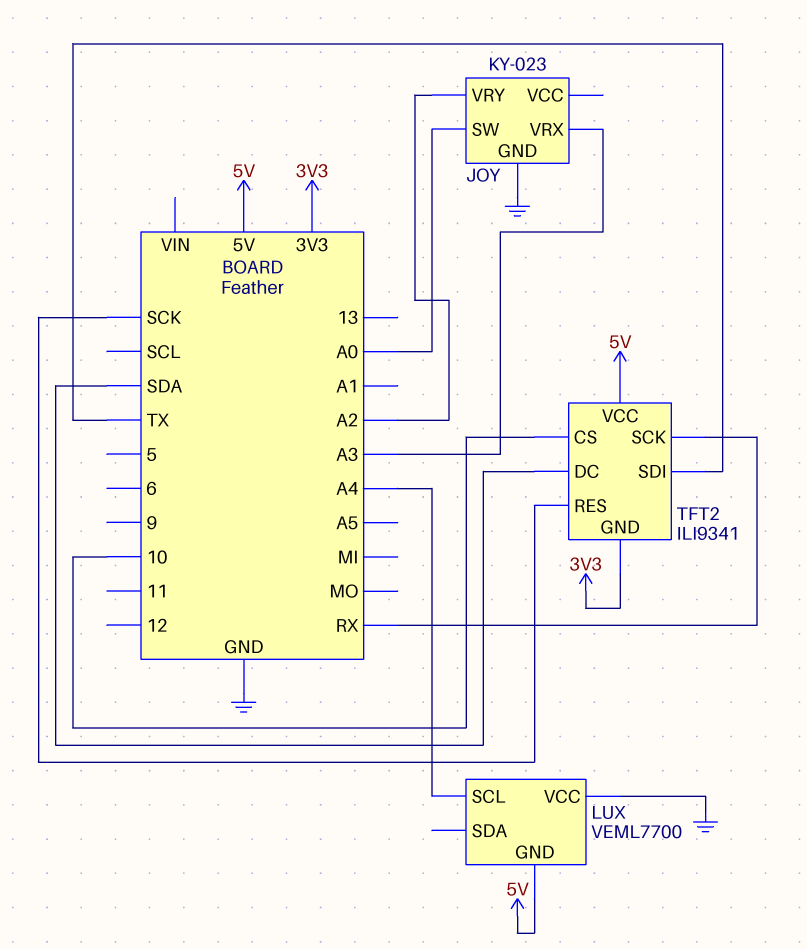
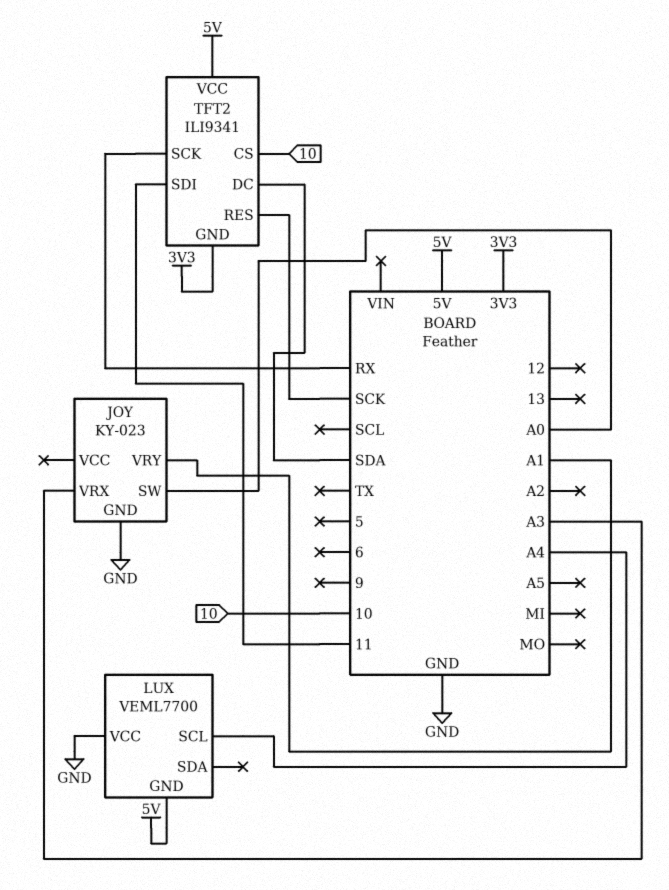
JOY pin VRY: A2 -> A1
TFT2 pin SDI: TX -> 11

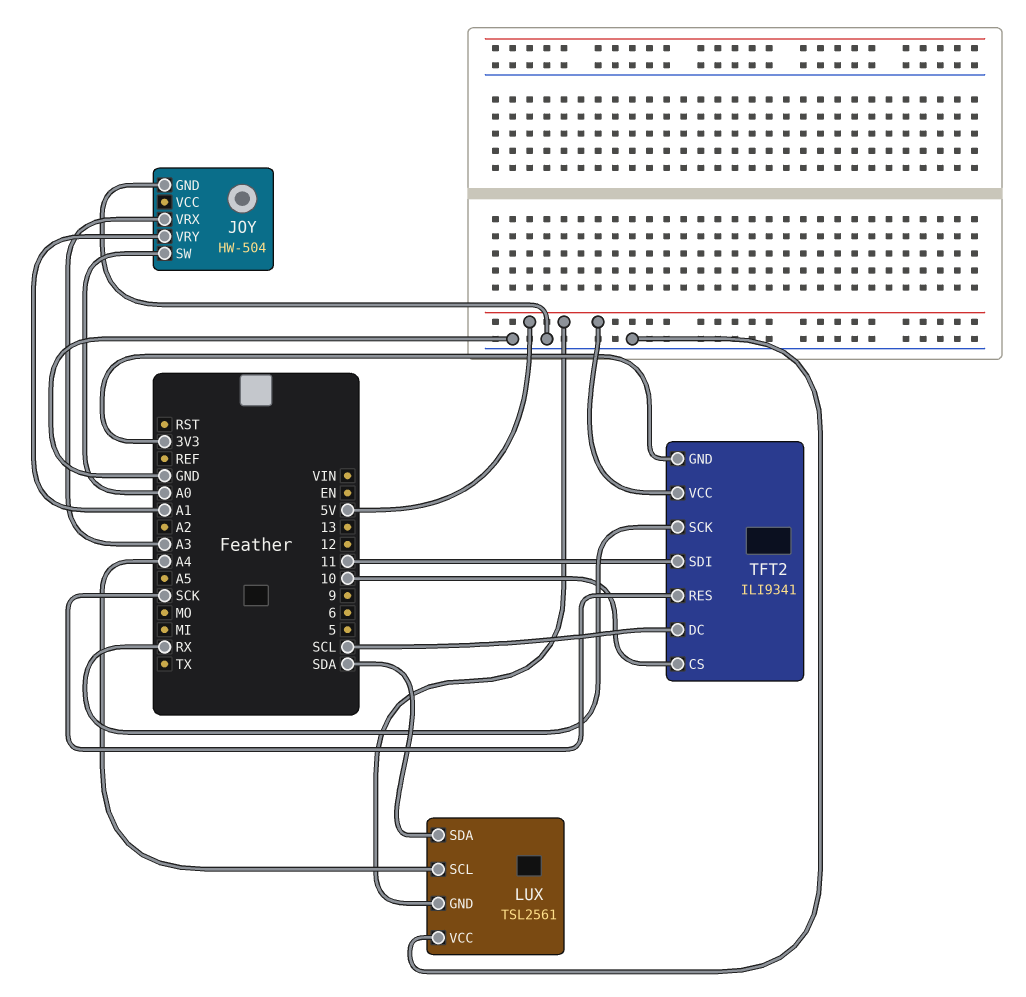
JOY: KY-023 -> HW-504
LUX: VEML7700 -> TSL2561
LUX pin SDA: none -> SDA
TFT2 pin DC: SDA -> SCL

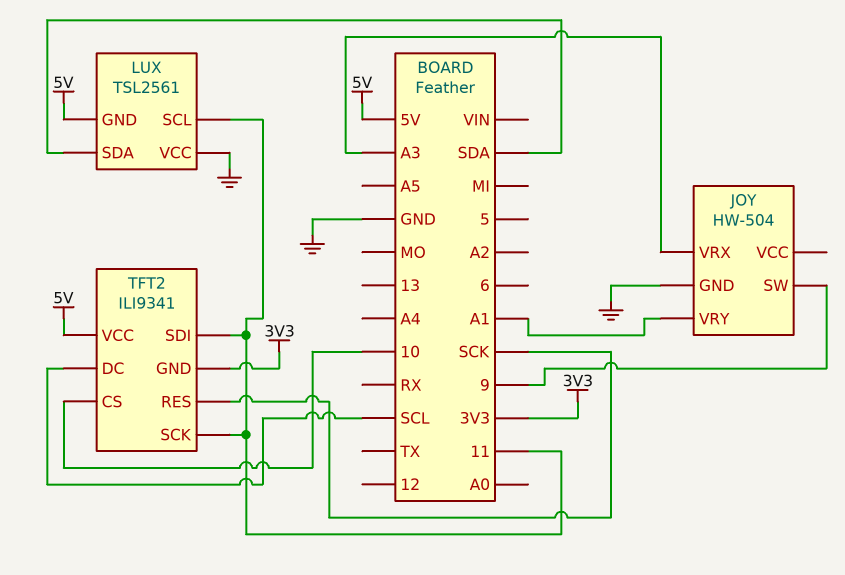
JOY pin SW: A0 -> 9
LUX pin SCL: A4 -> 11
TFT2 pin SCK: RX -> 11

